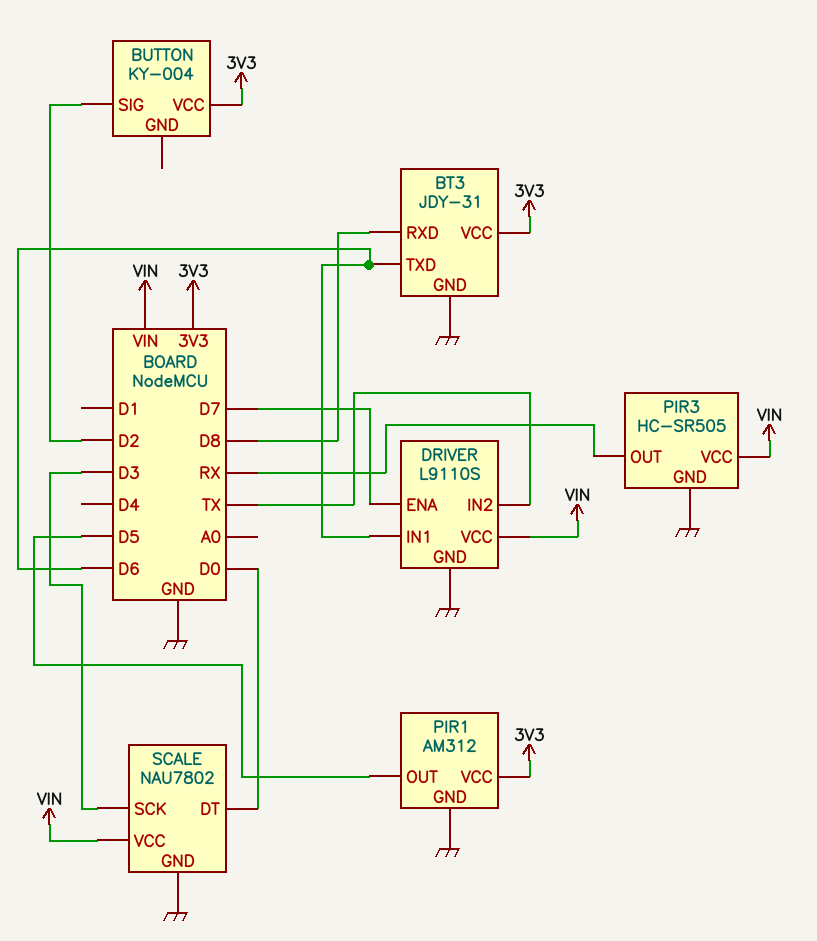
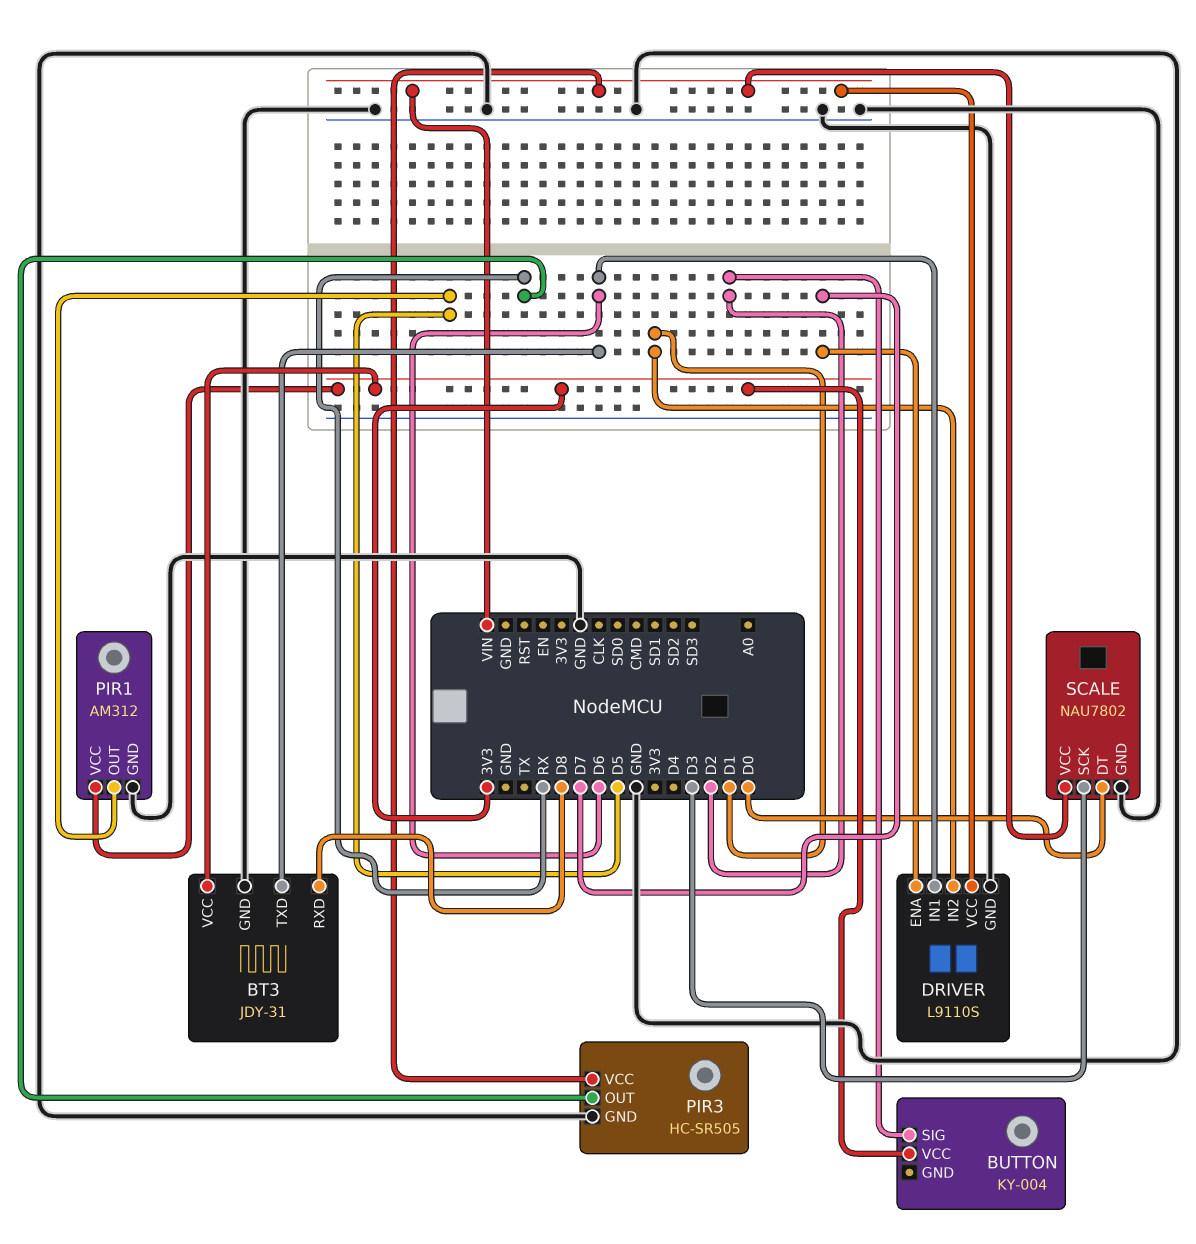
DRIVER pin IN2: TX -> D1

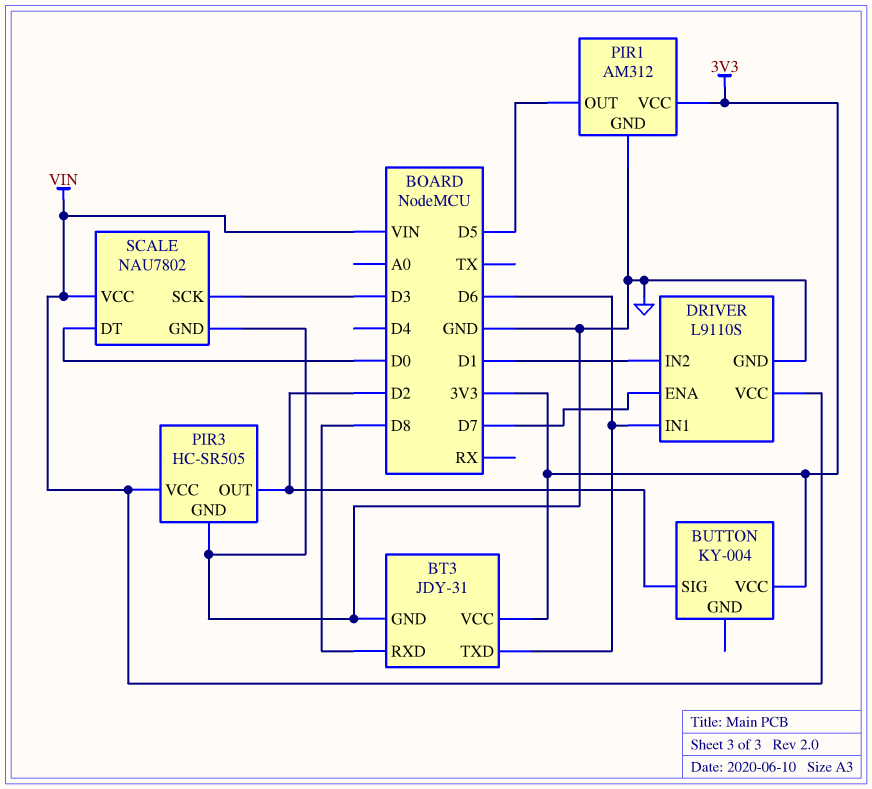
PIR3 pin OUT: RX -> D2

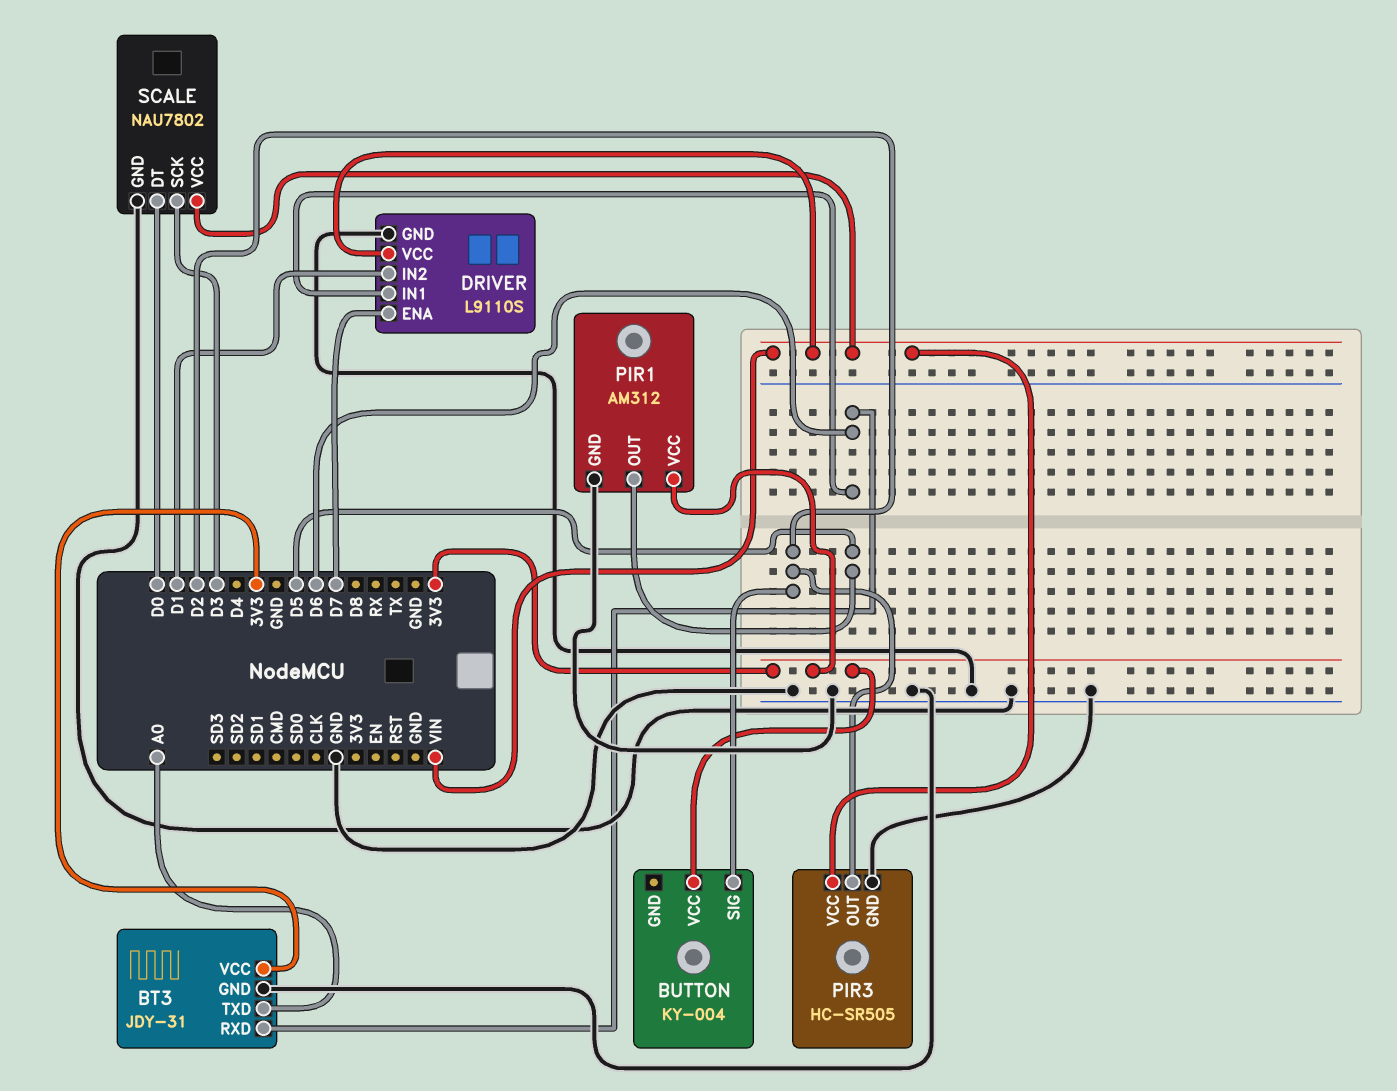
BT3 pin RXD: D8 -> D6
BT3 pin TXD: D6 -> A0

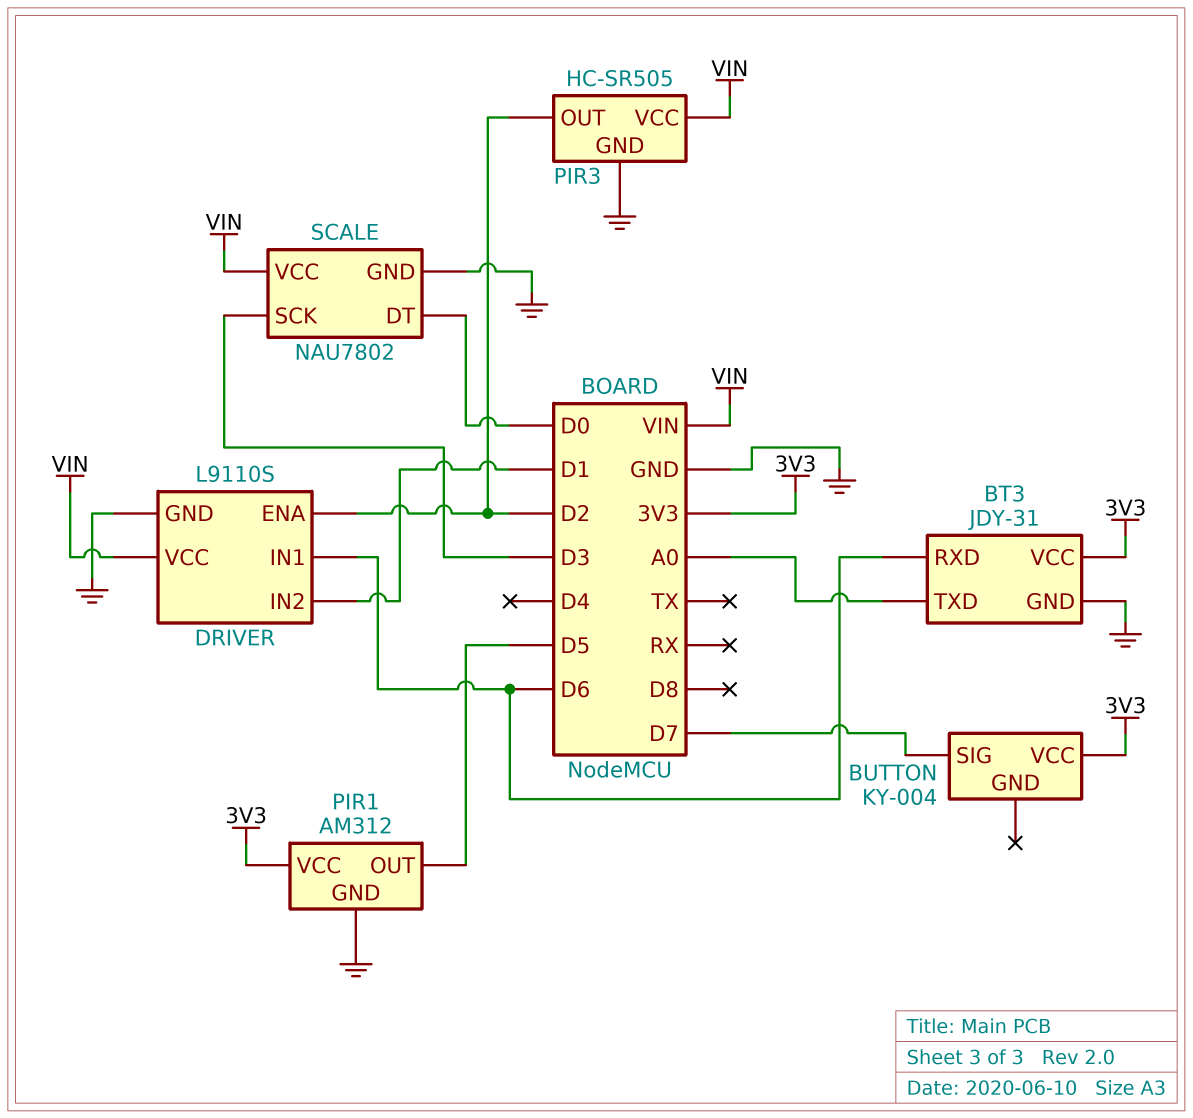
BUTTON pin SIG: D2 -> D7
DRIVER pin ENA: D7 -> D2

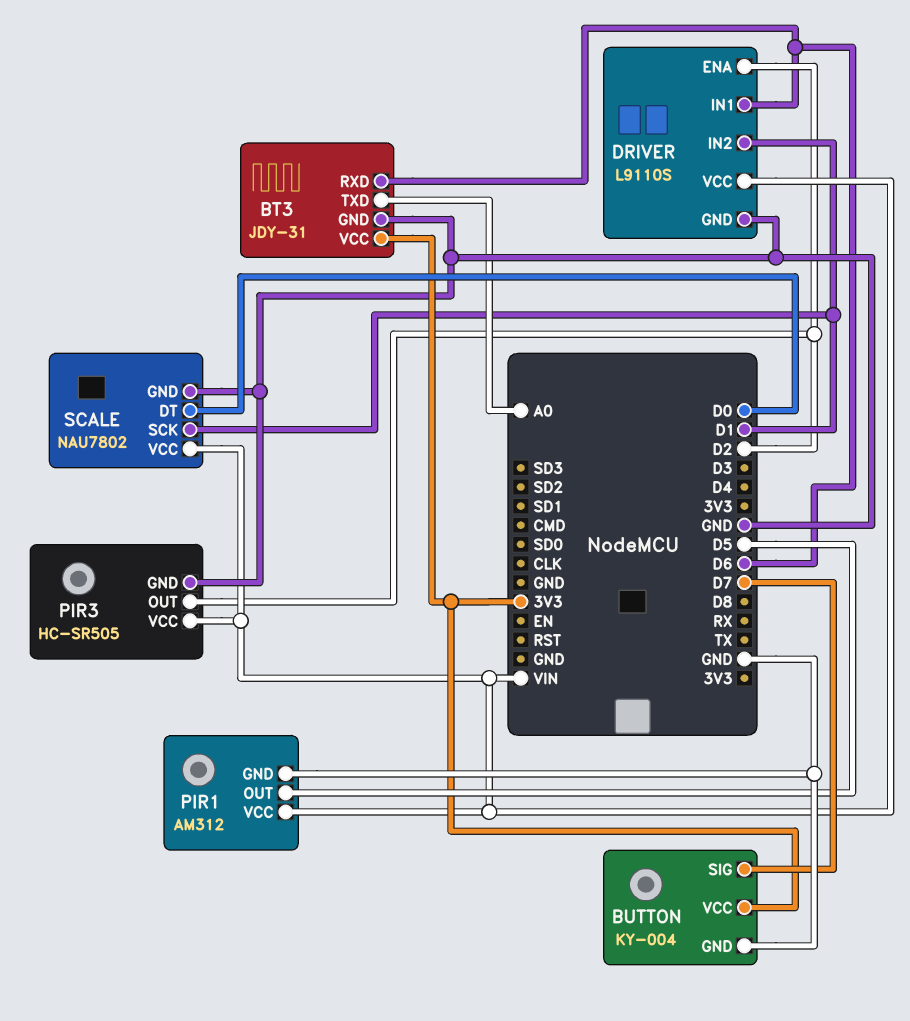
BUTTON pin GND: none -> GND
PIR1 pin VCC: 3V3 -> VIN
SCALE pin SCK: D3 -> D1

